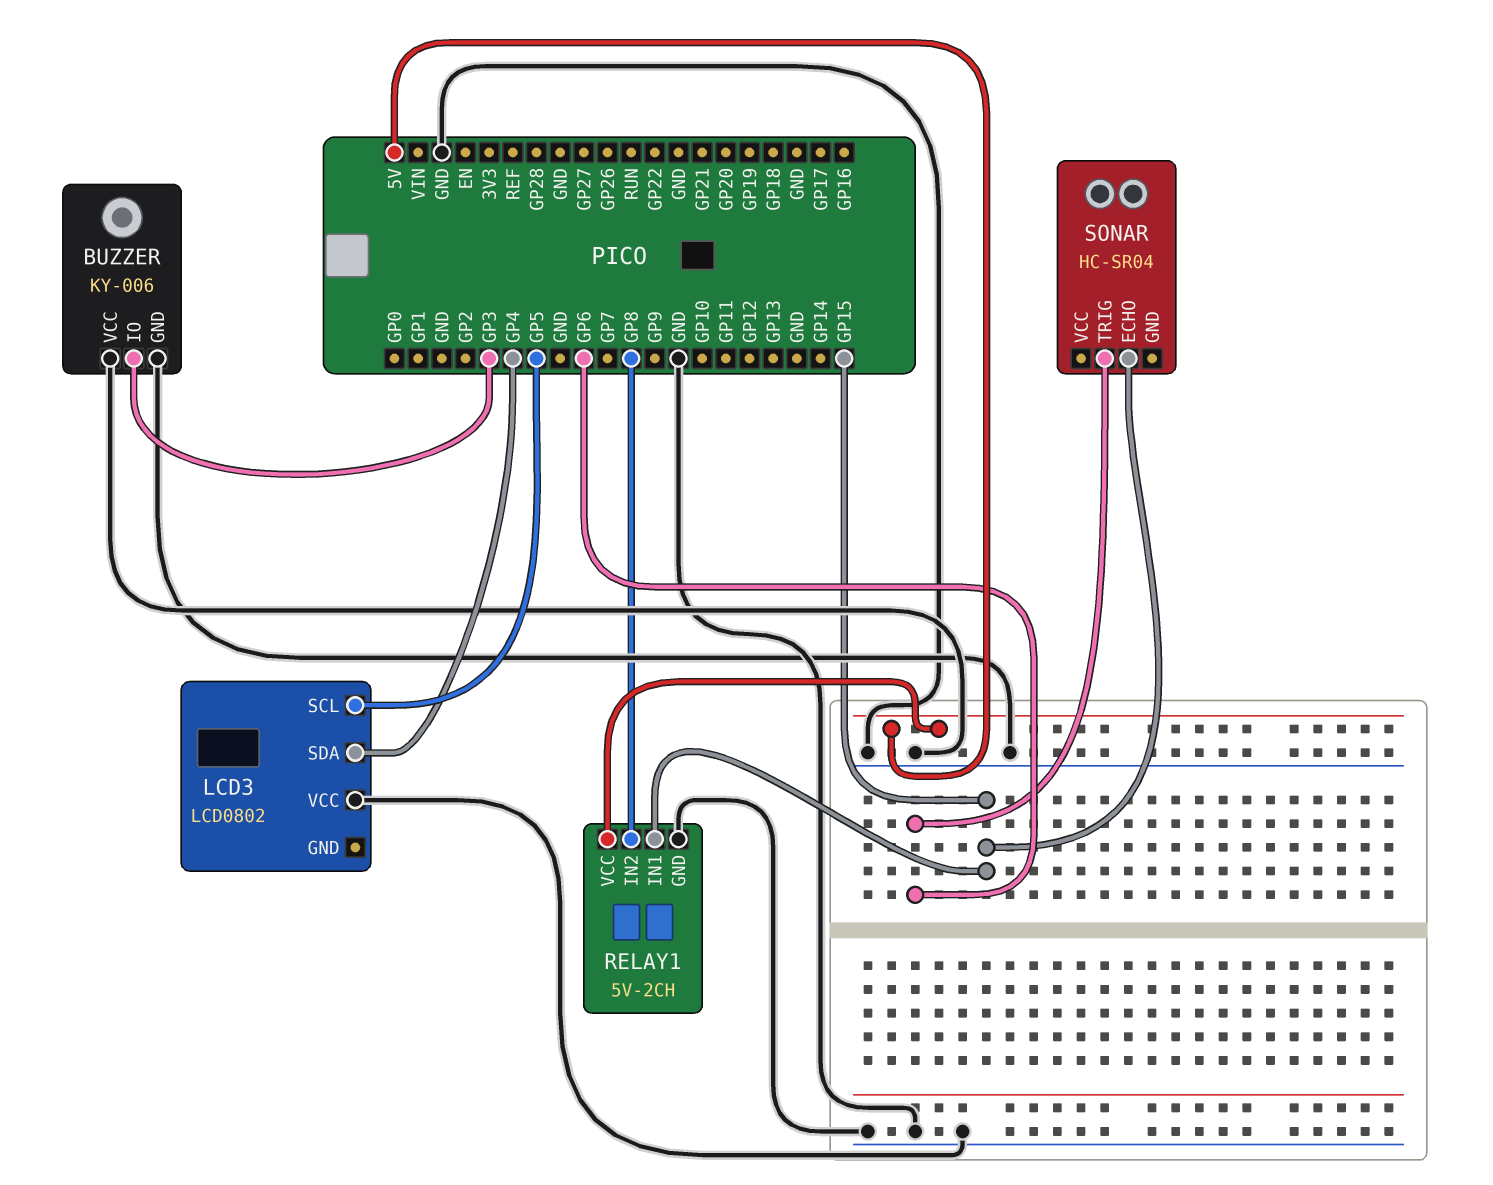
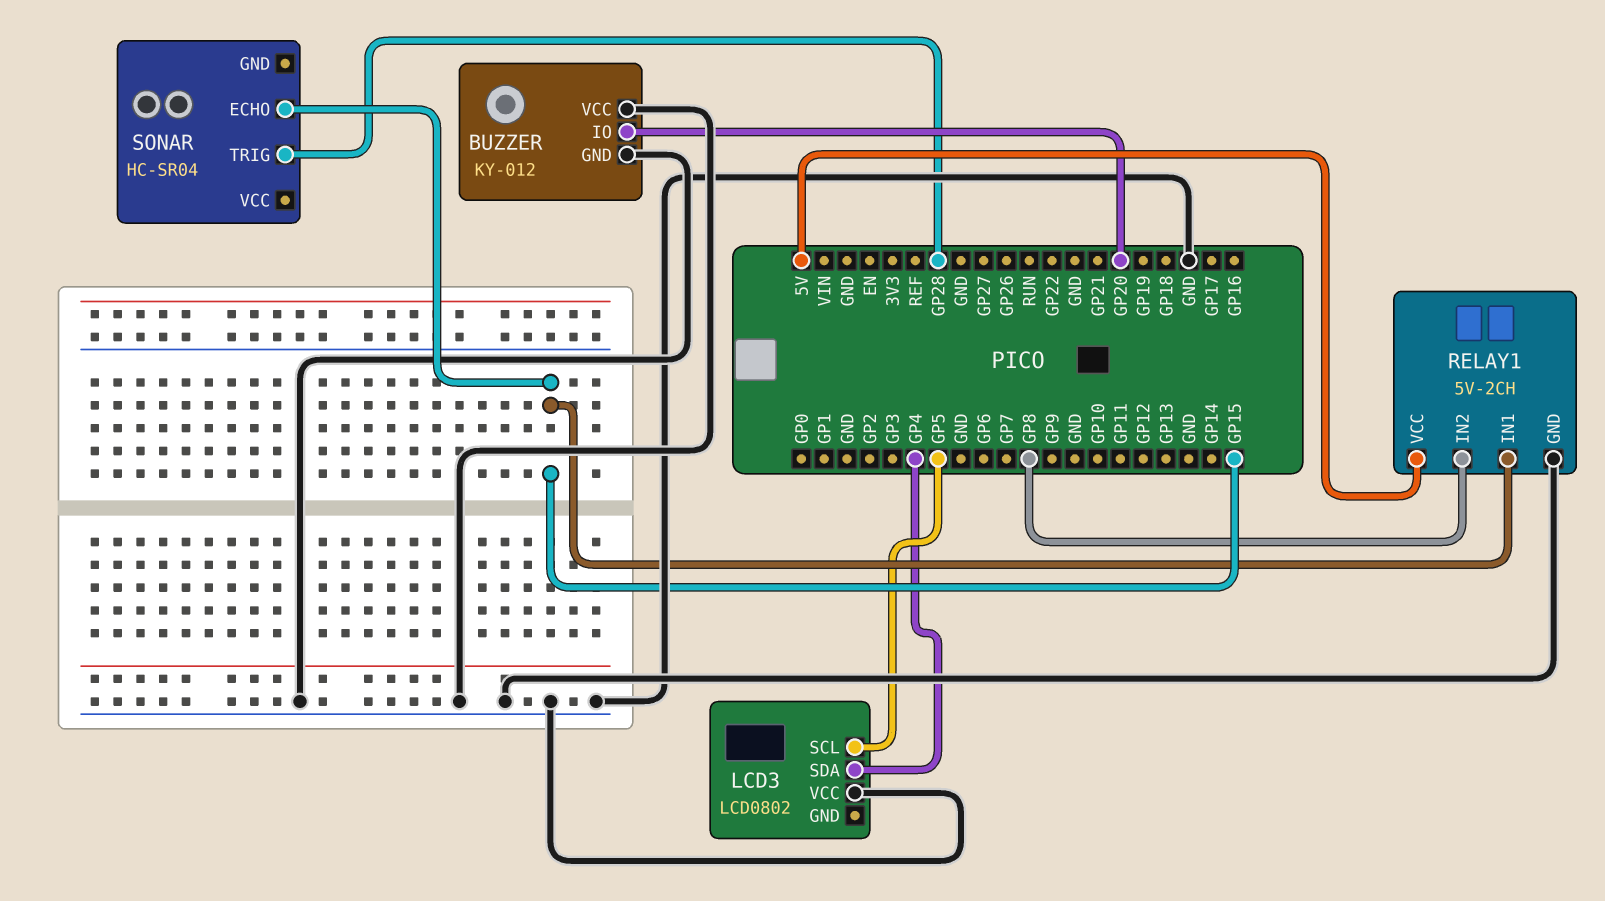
BUZZER: KY-006 -> KY-012
BUZZER pin IO: GP3 -> GP20
SONAR pin TRIG: GP6 -> GP28

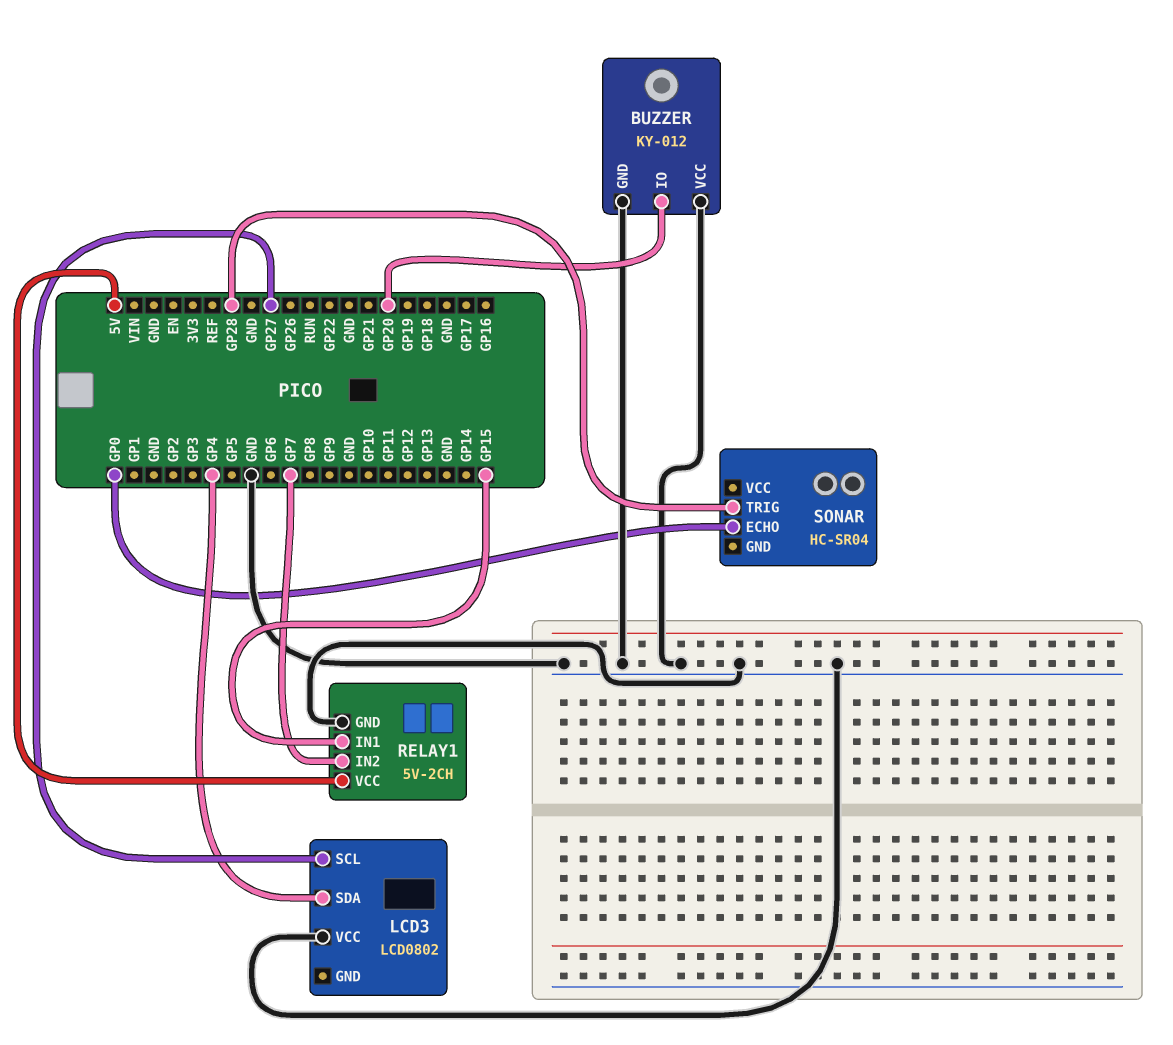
LCD3 pin SCL: GP5 -> GP27
RELAY1 pin IN2: GP8 -> GP7
SONAR pin ECHO: GP15 -> GP0

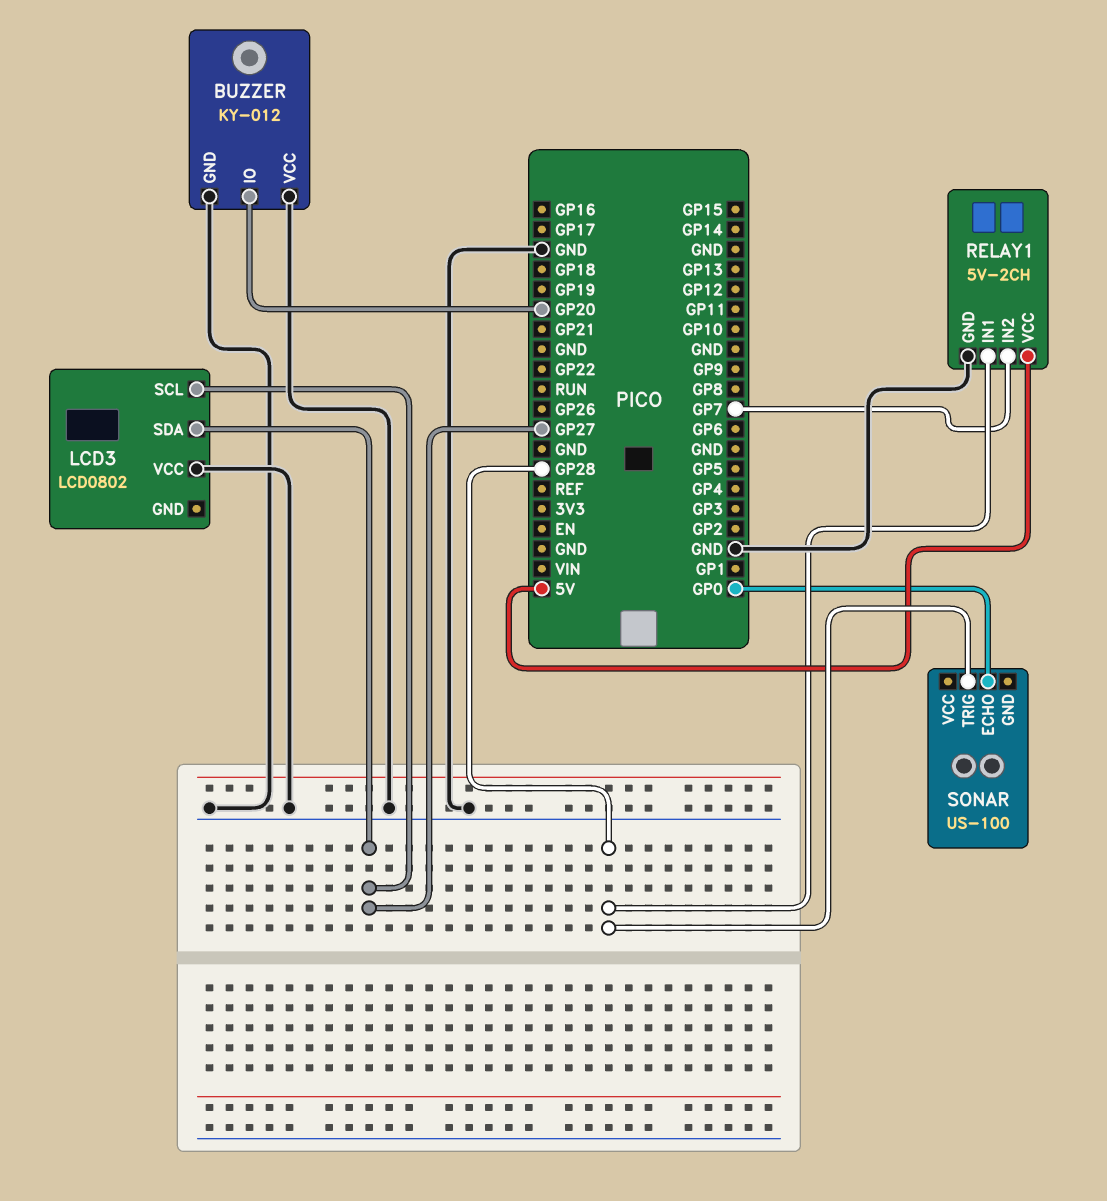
LCD3 pin SDA: GP4 -> GP27
RELAY1 pin IN1: GP15 -> GP28
SONAR: HC-SR04 -> US-100

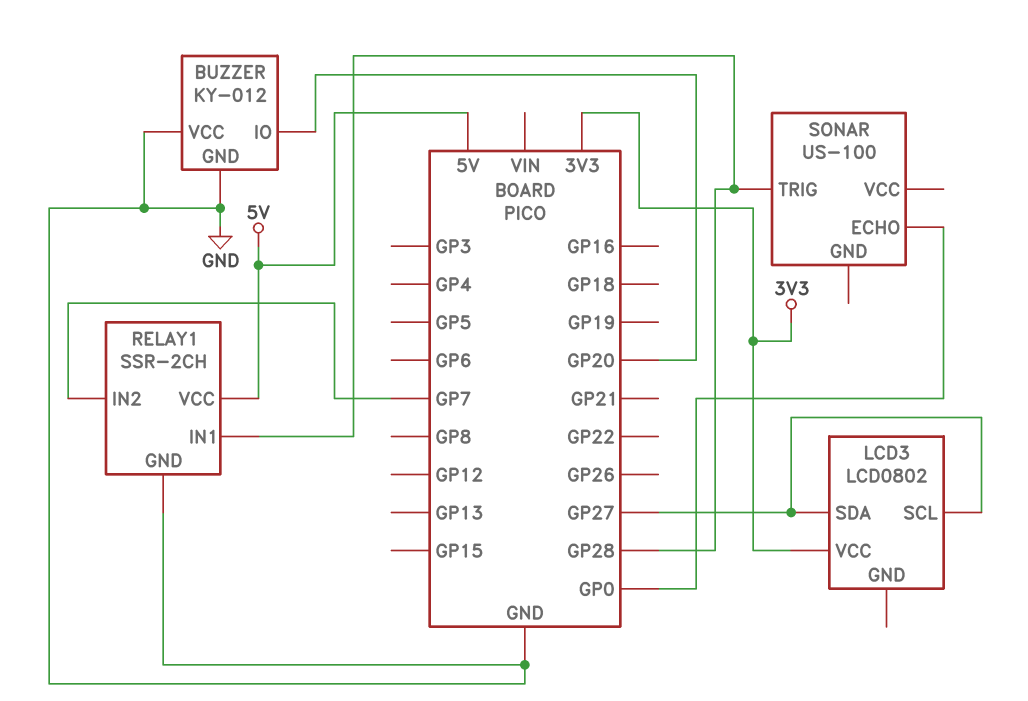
LCD3 pin VCC: GND -> 3V3
RELAY1: 5V-2CH -> SSR-2CH

